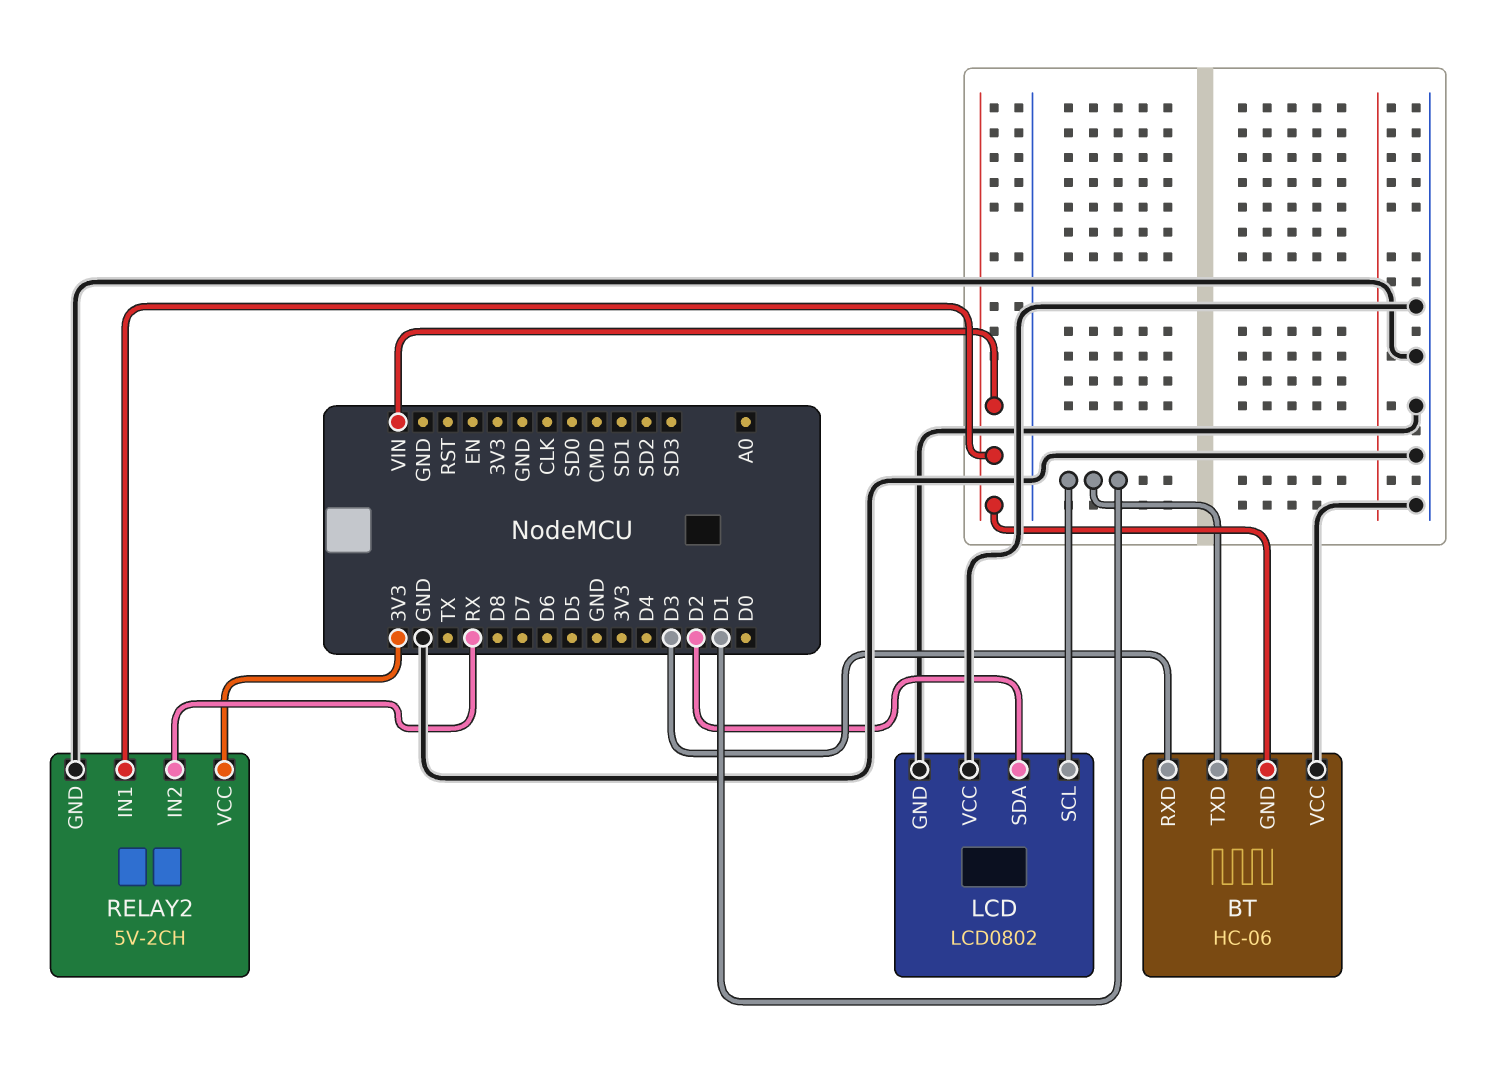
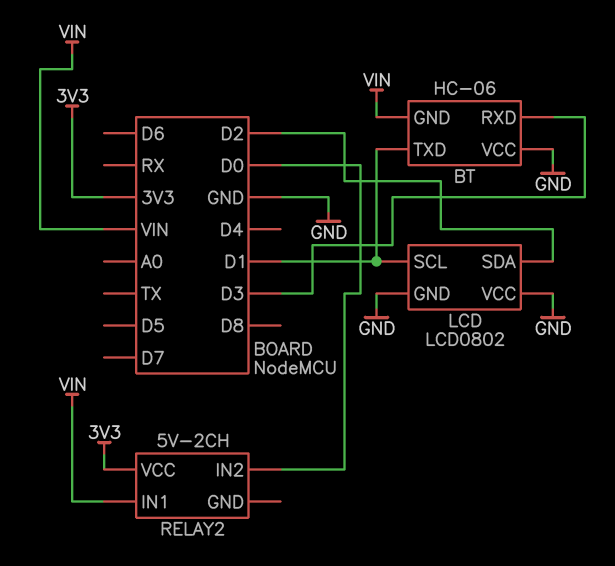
RELAY2 pin GND: GND -> none
RELAY2 pin IN2: RX -> D0

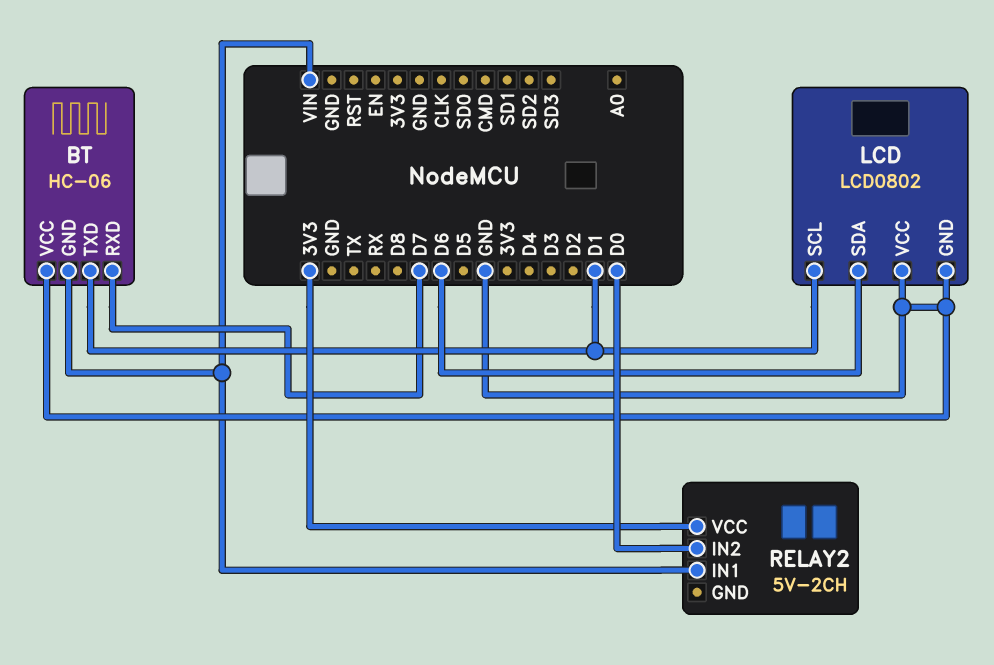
BT pin RXD: D3 -> D7
LCD pin SDA: D2 -> D6

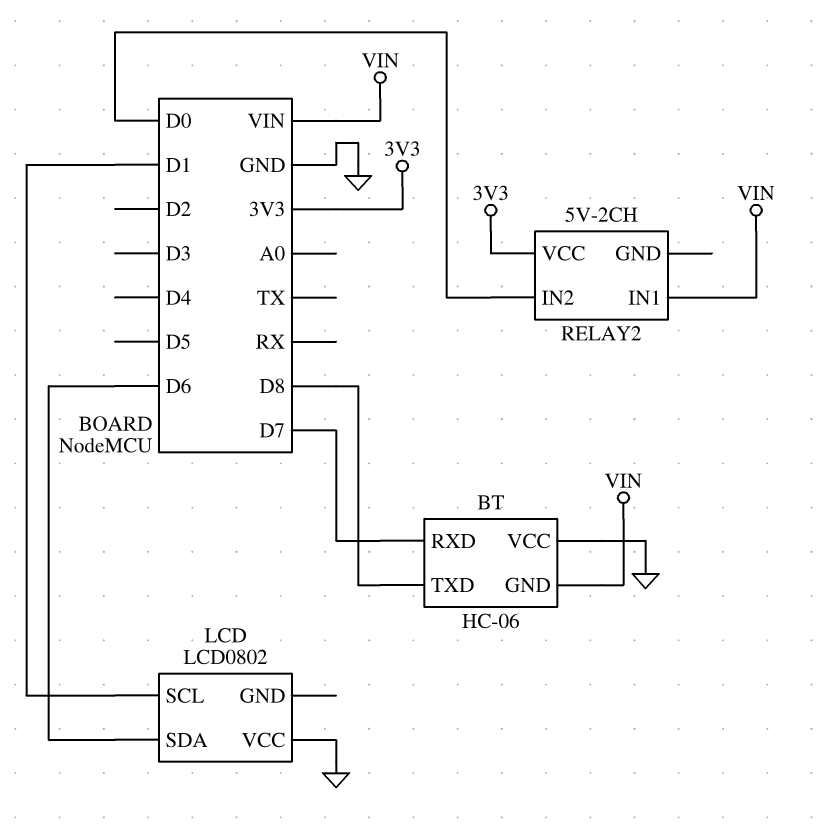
BT pin TXD: D1 -> D8
LCD pin GND: GND -> none

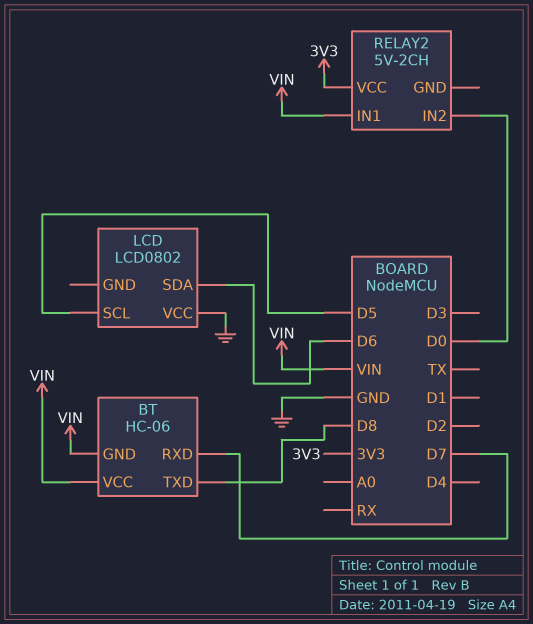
BT pin VCC: GND -> VIN
LCD pin SCL: D1 -> D5

